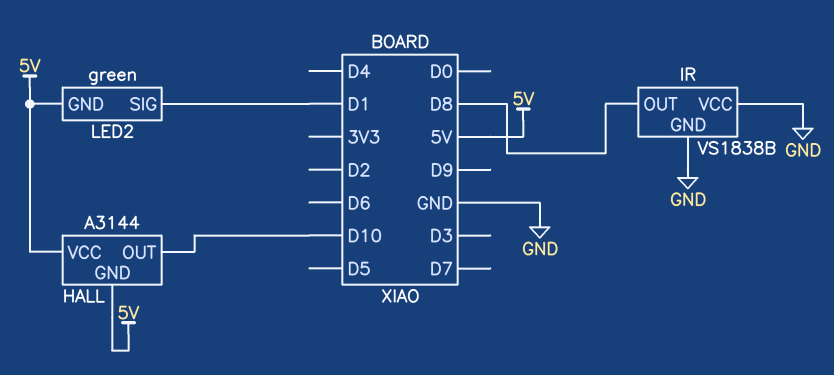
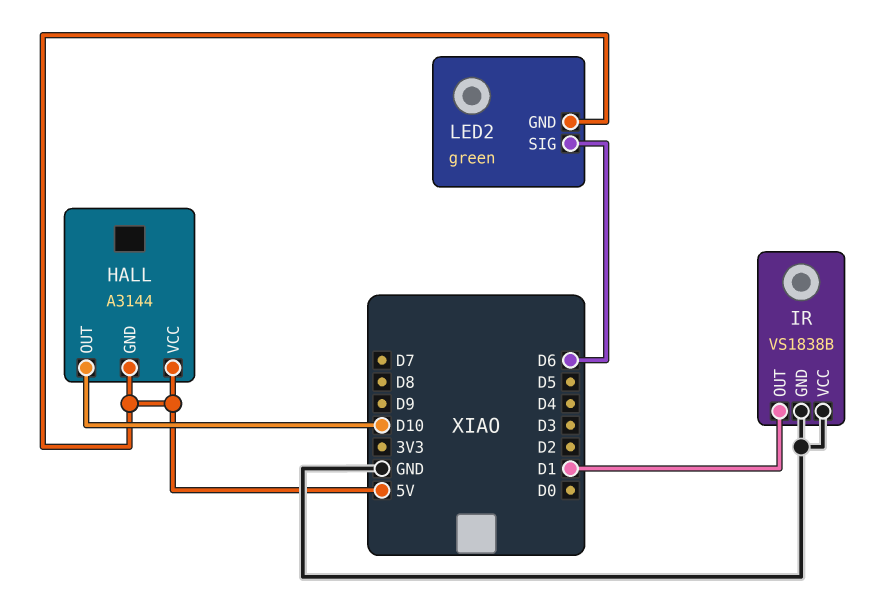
IR pin OUT: D8 -> D1
LED2 pin SIG: D1 -> D6

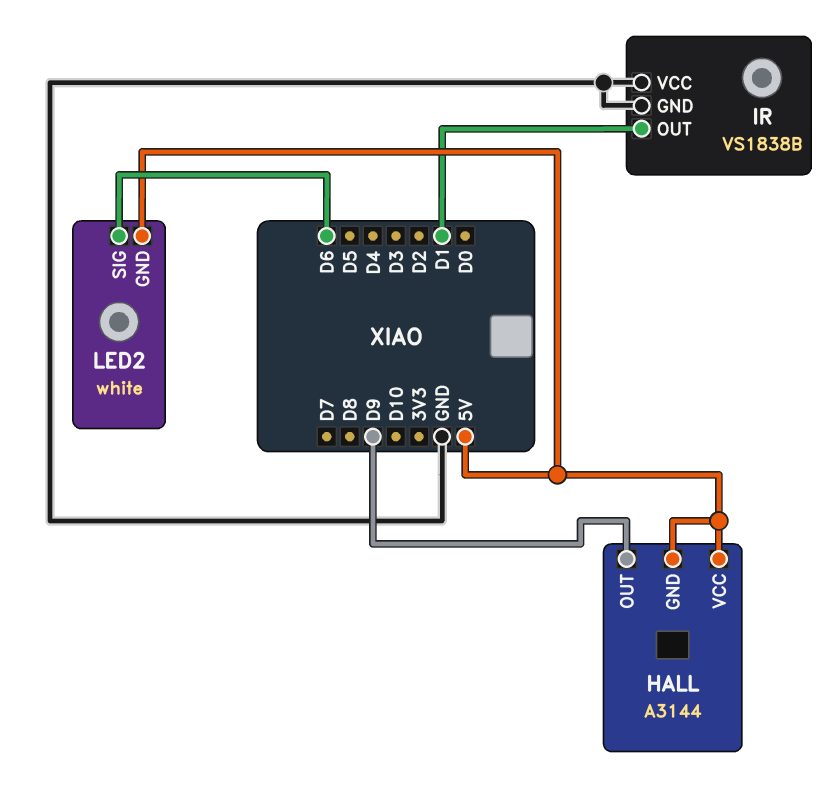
HALL pin OUT: D10 -> D9
LED2: green -> white

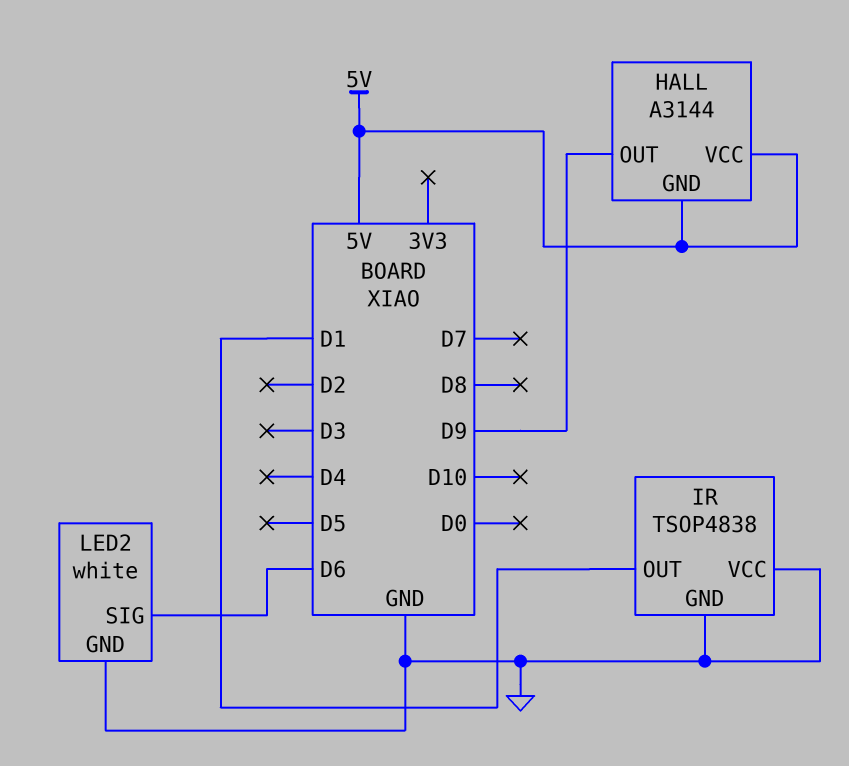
IR: VS1838B -> TSOP4838
LED2 pin GND: 5V -> GND

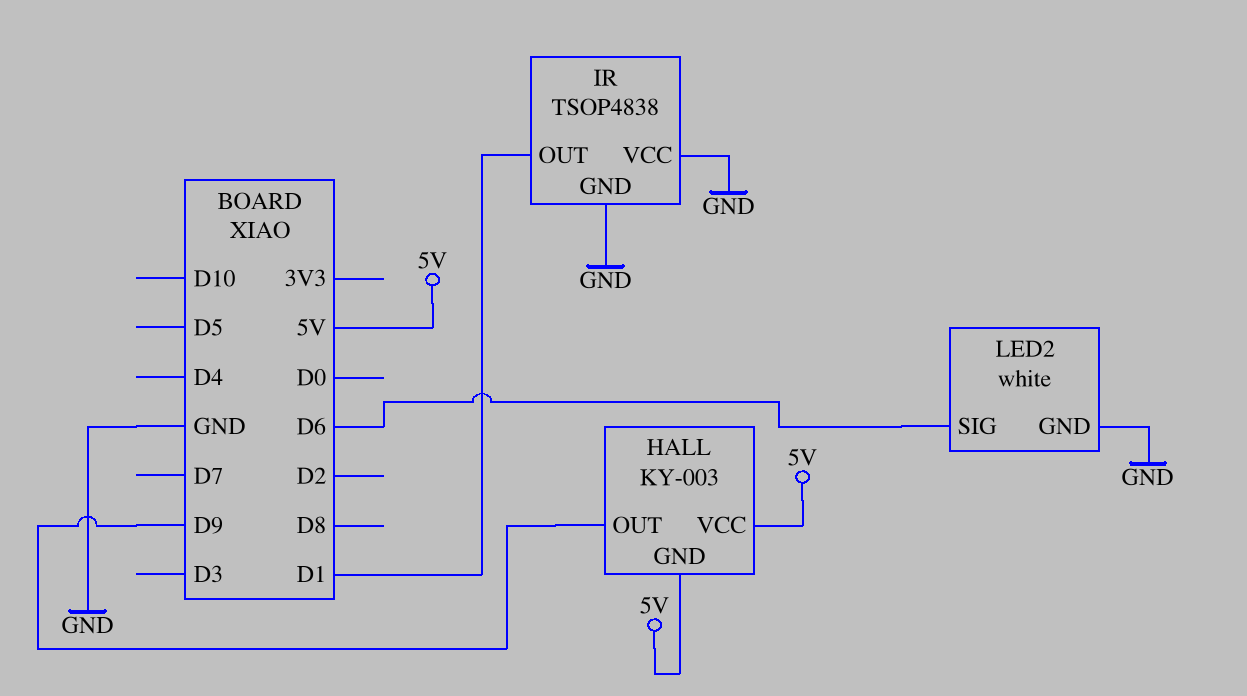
HALL: A3144 -> KY-003

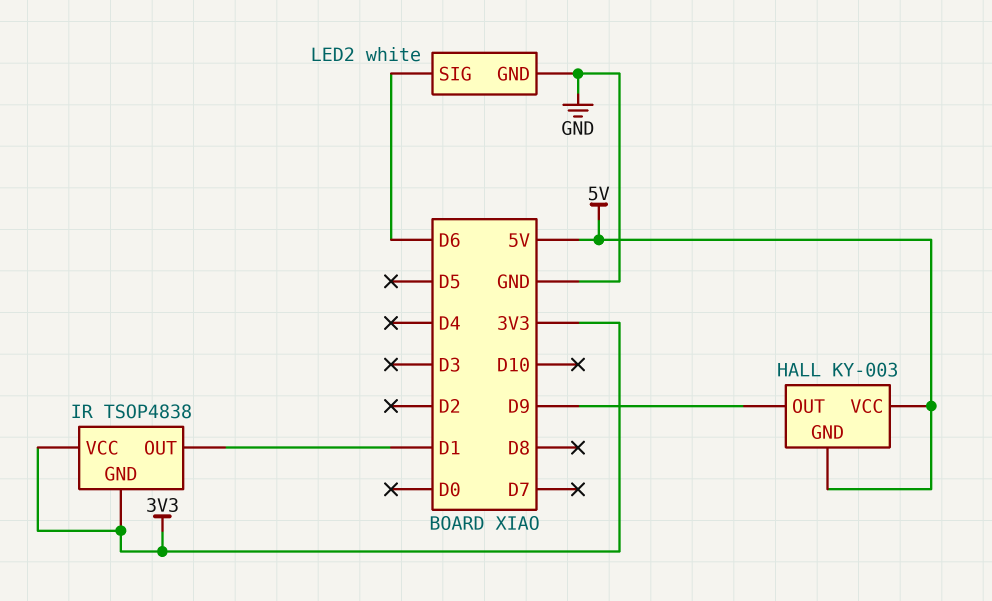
IR pin GND: GND -> 3V3
IR pin VCC: GND -> 3V3

